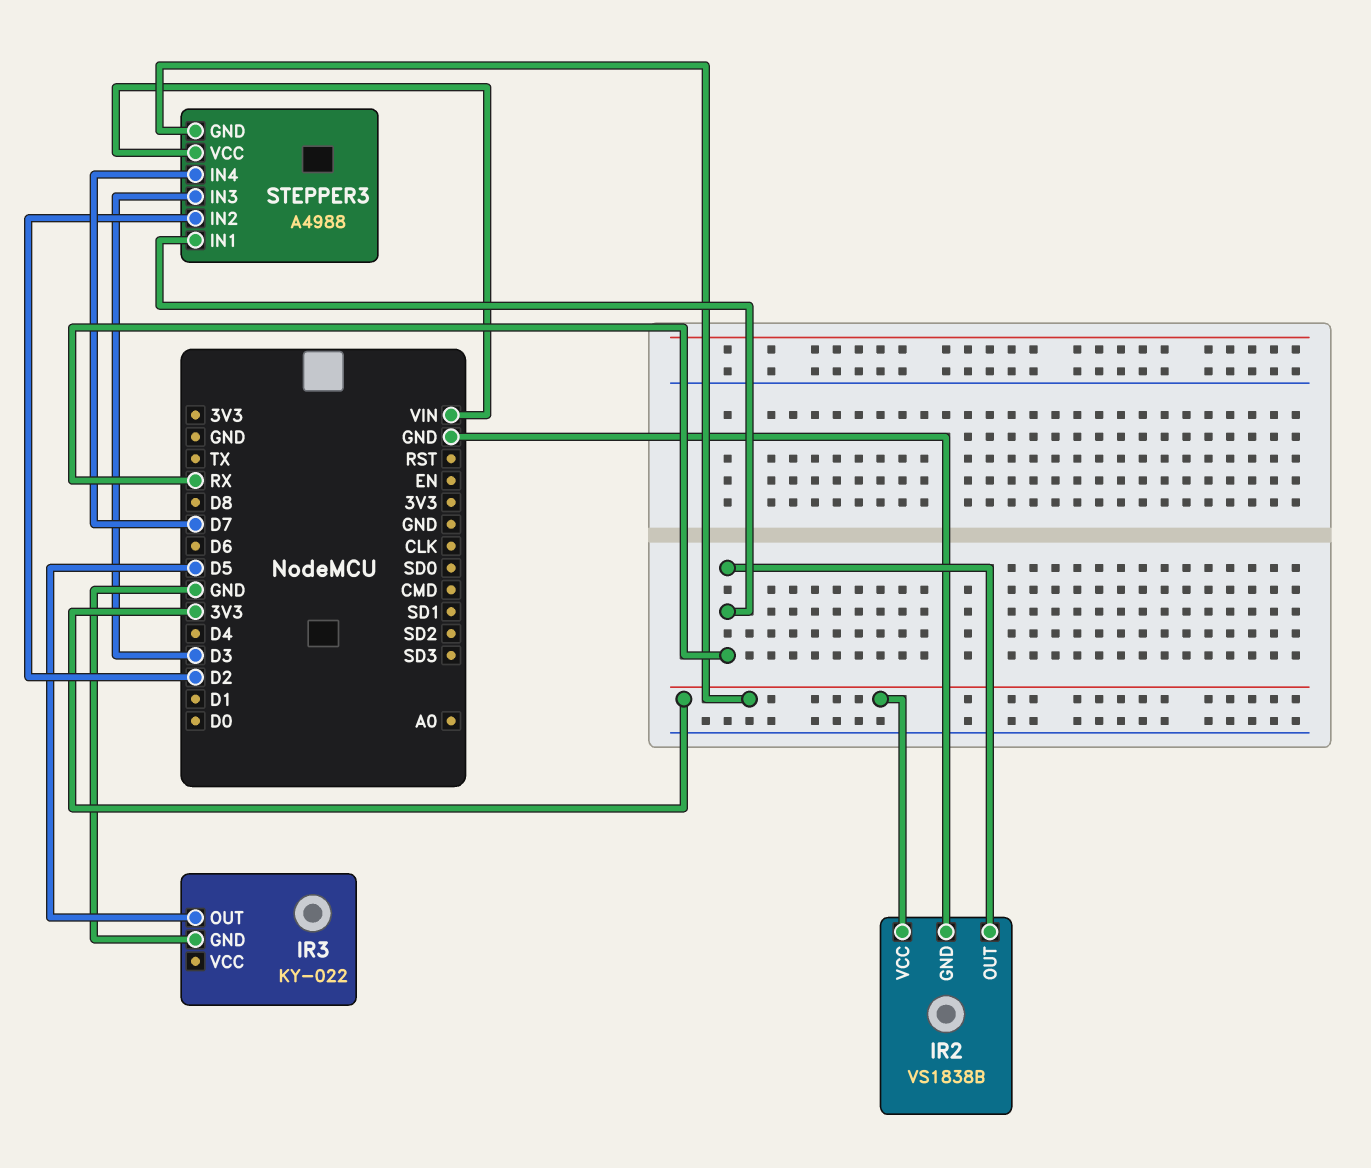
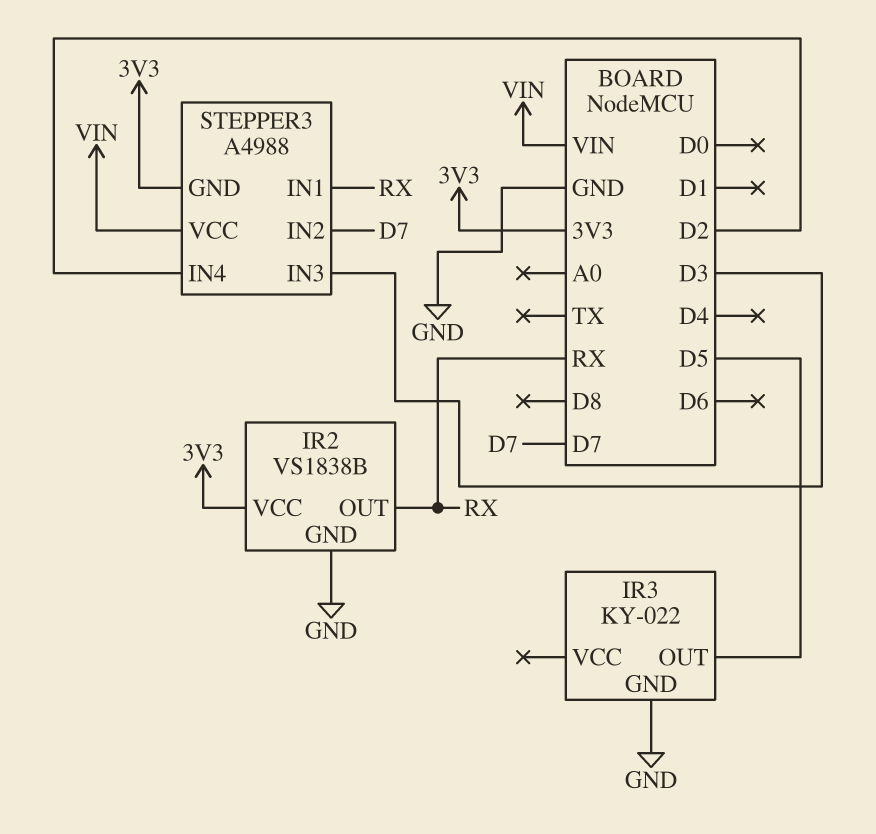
STEPPER3 pin IN2: D2 -> D7
STEPPER3 pin IN4: D7 -> D2

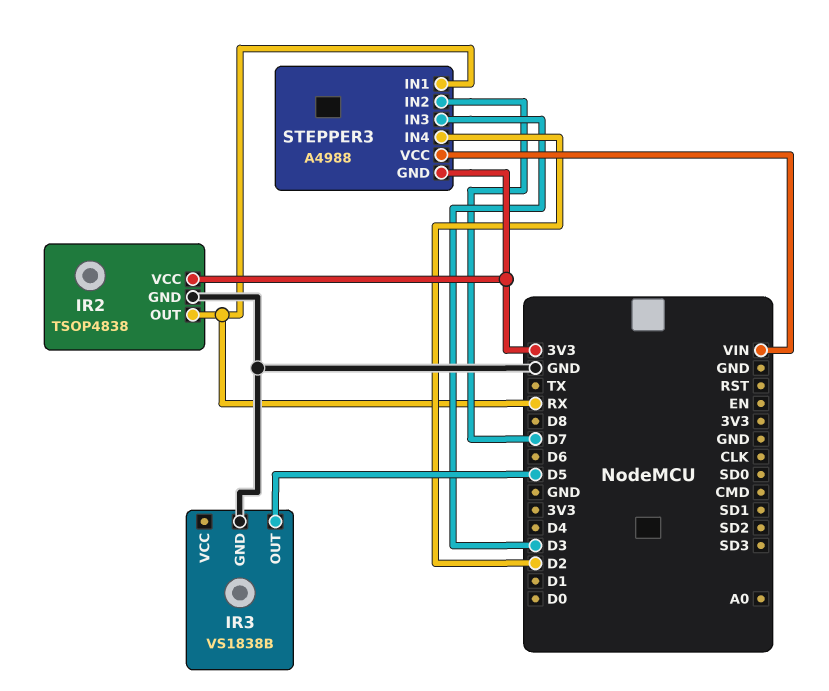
IR2: VS1838B -> TSOP4838
IR3: KY-022 -> VS1838B

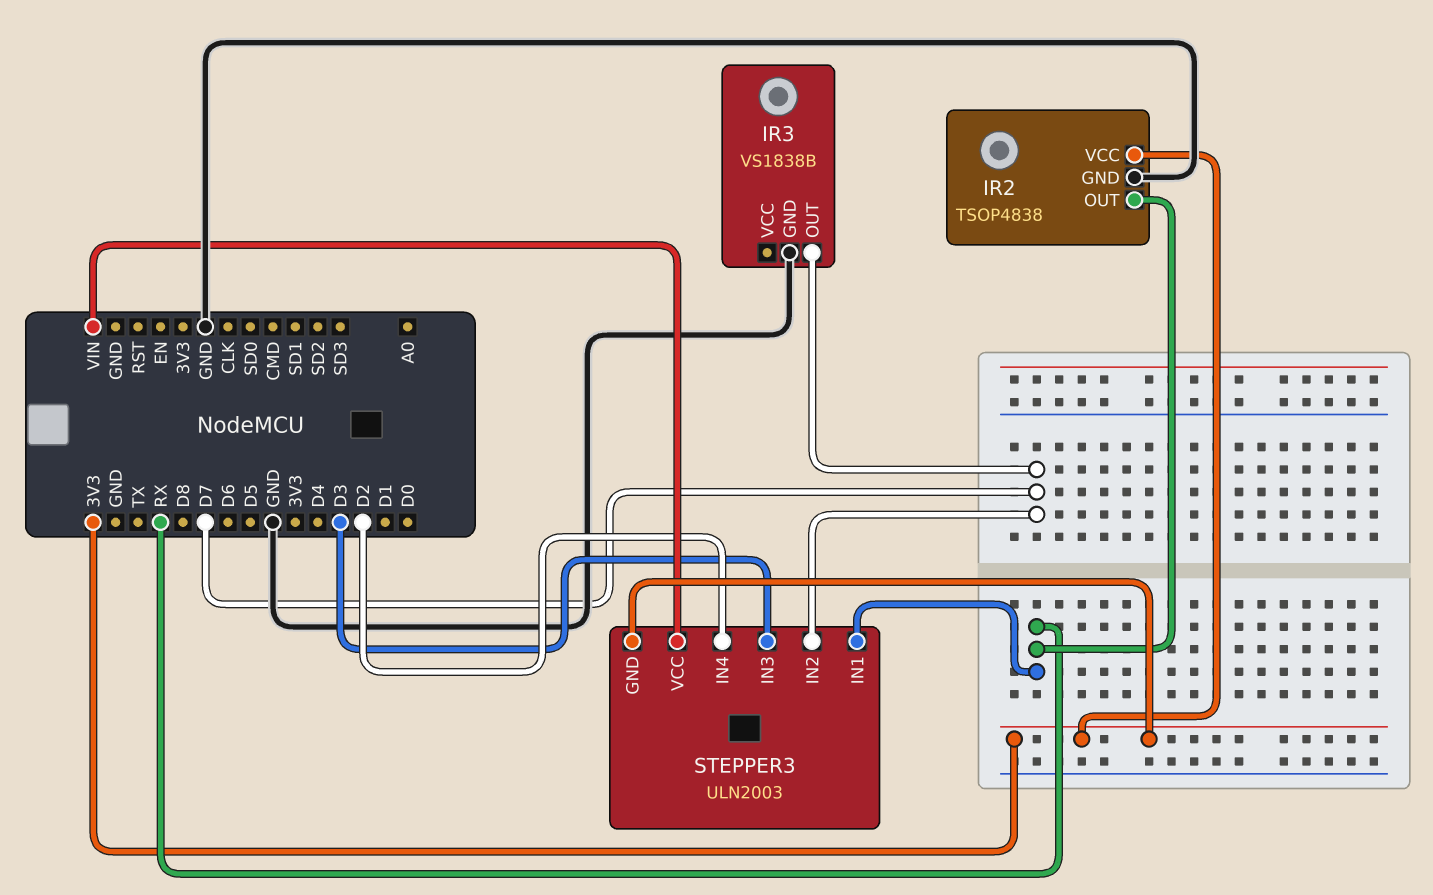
IR3 pin OUT: D5 -> D7
STEPPER3: A4988 -> ULN2003

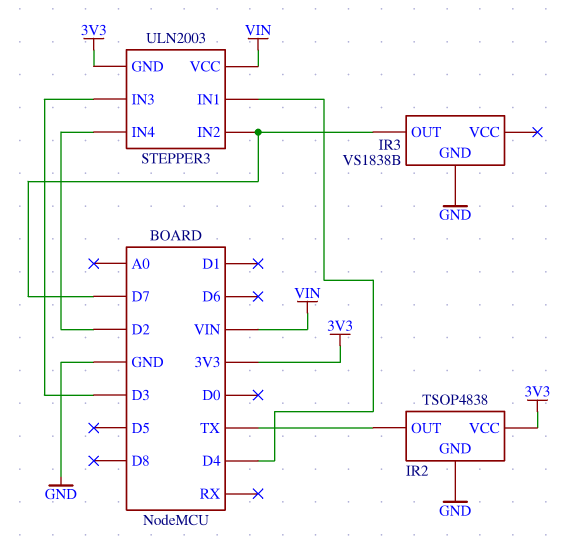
IR2 pin OUT: RX -> TX
STEPPER3 pin IN1: RX -> D4

